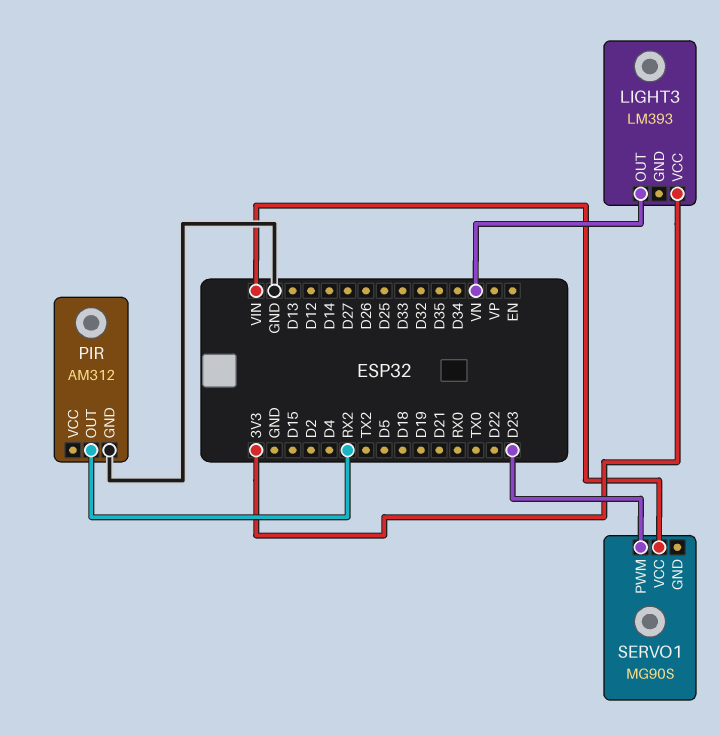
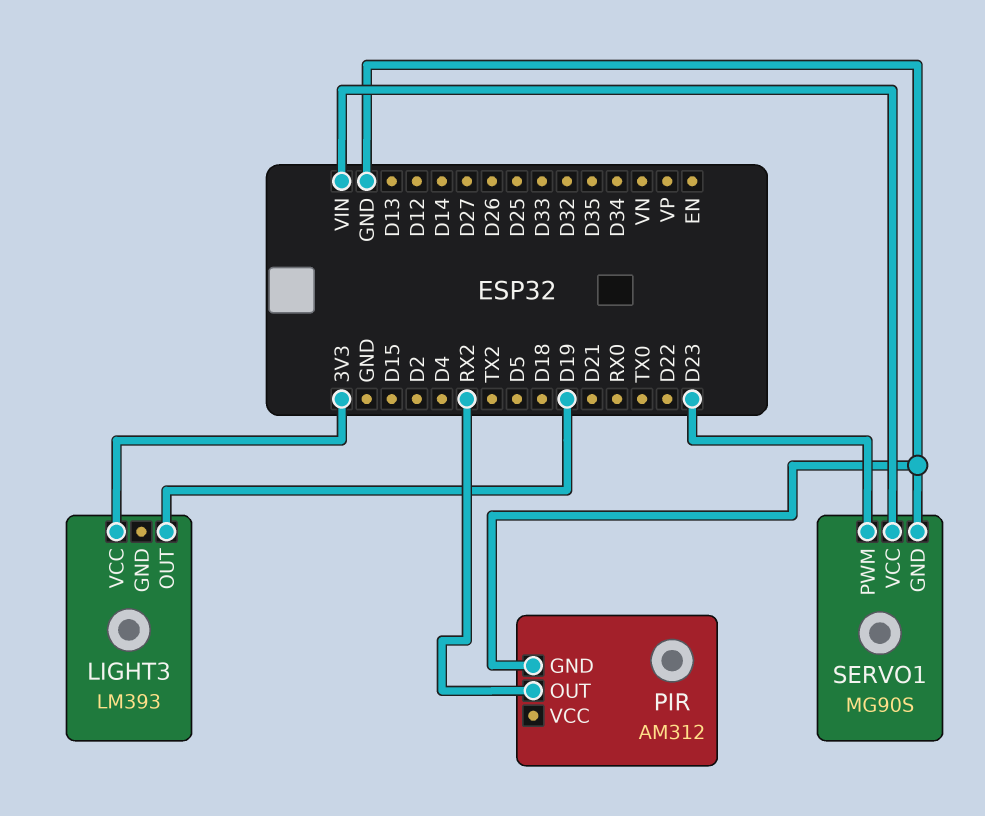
LIGHT3 pin OUT: VN -> D19
SERVO1 pin GND: none -> GND

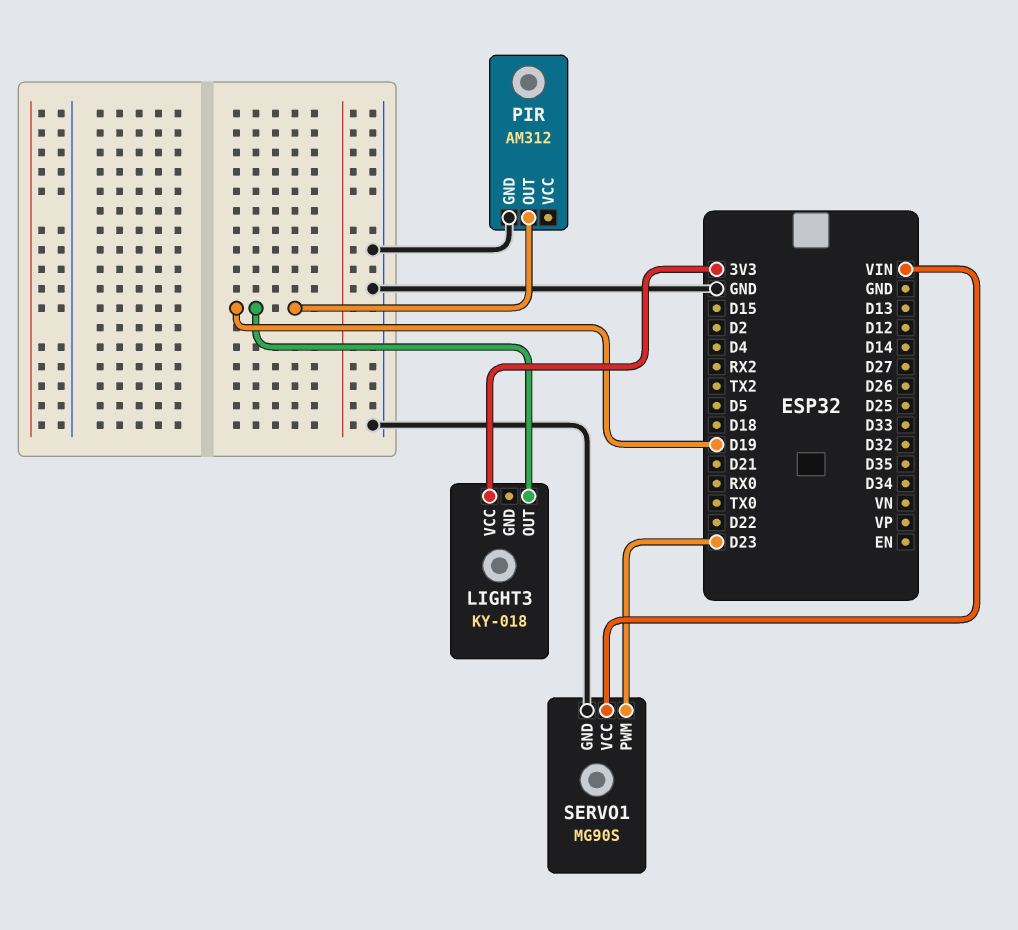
LIGHT3: LM393 -> KY-018
PIR pin OUT: RX2 -> D19

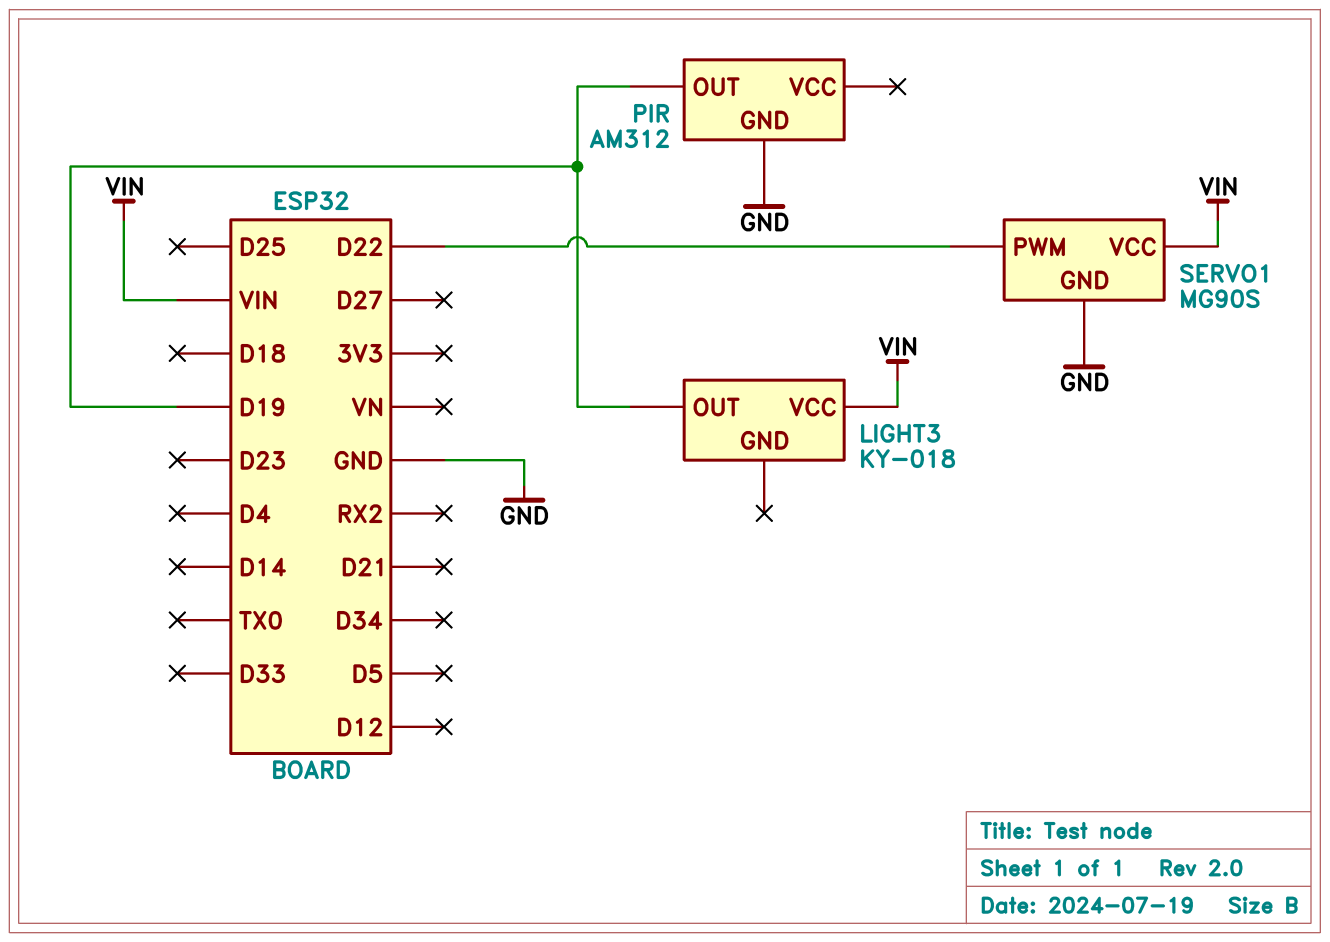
LIGHT3 pin VCC: 3V3 -> VIN
SERVO1 pin PWM: D23 -> D22

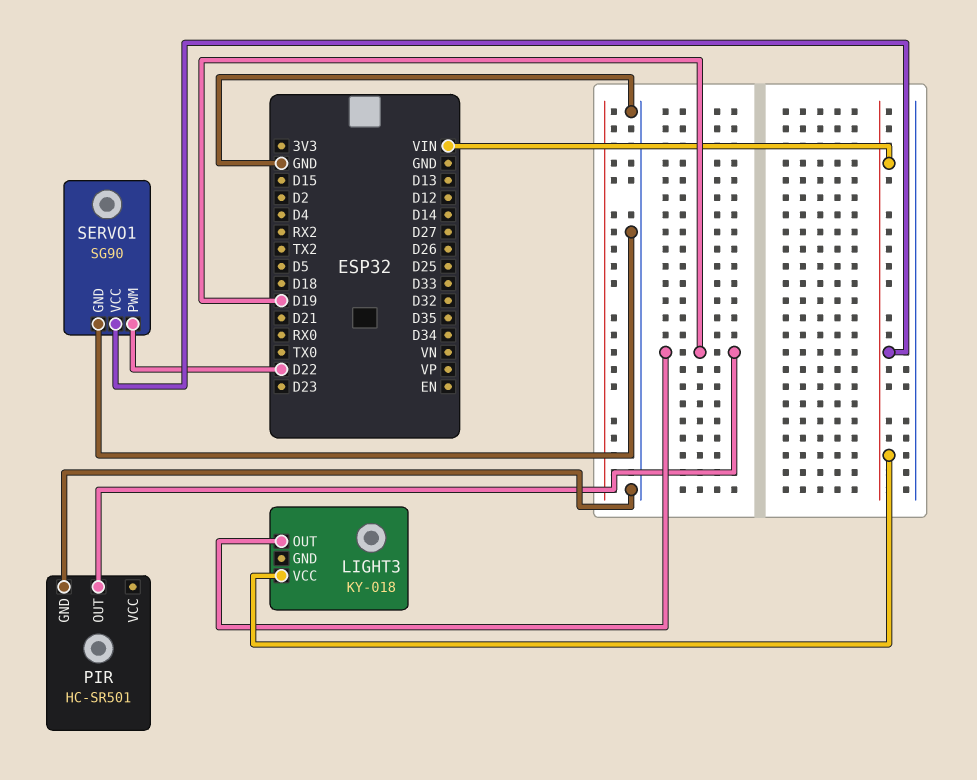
PIR: AM312 -> HC-SR501
SERVO1: MG90S -> SG90

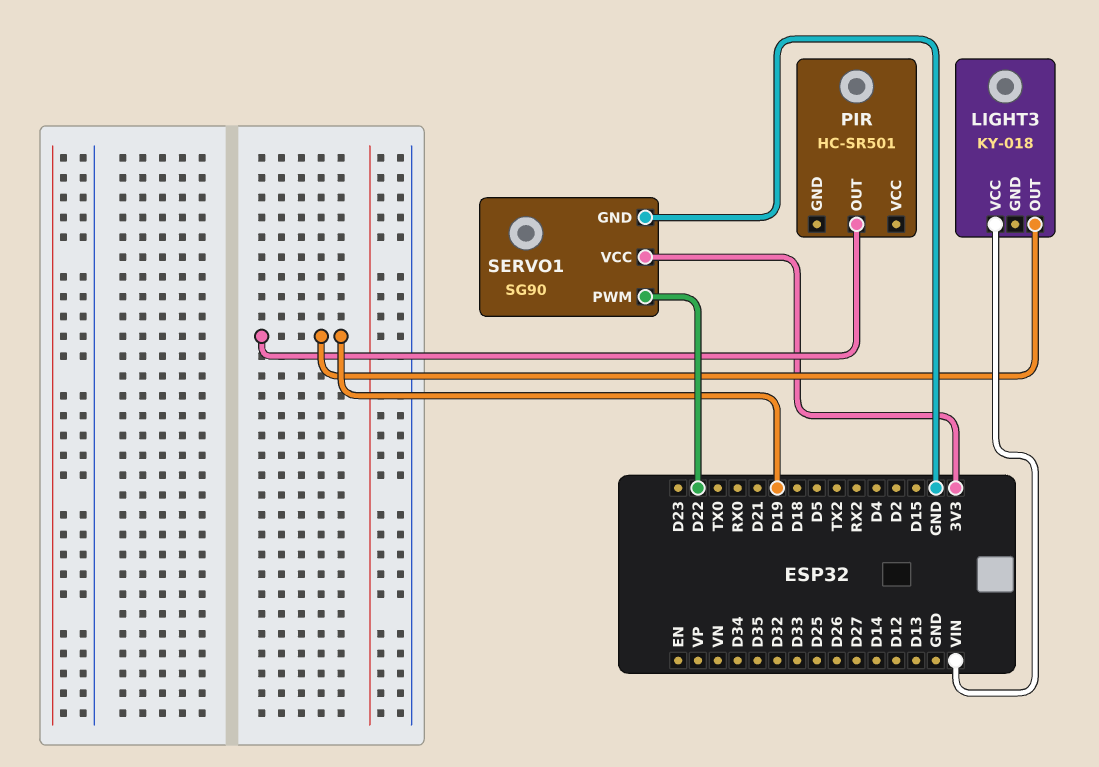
PIR pin GND: GND -> none
SERVO1 pin VCC: VIN -> 3V3

